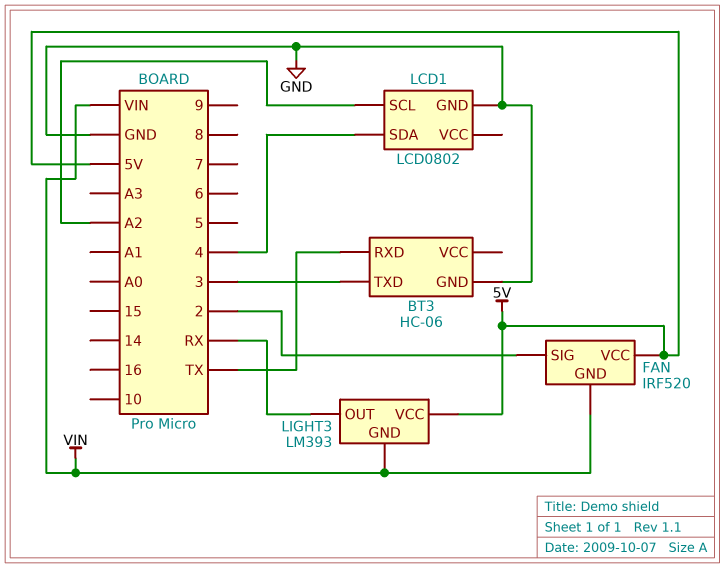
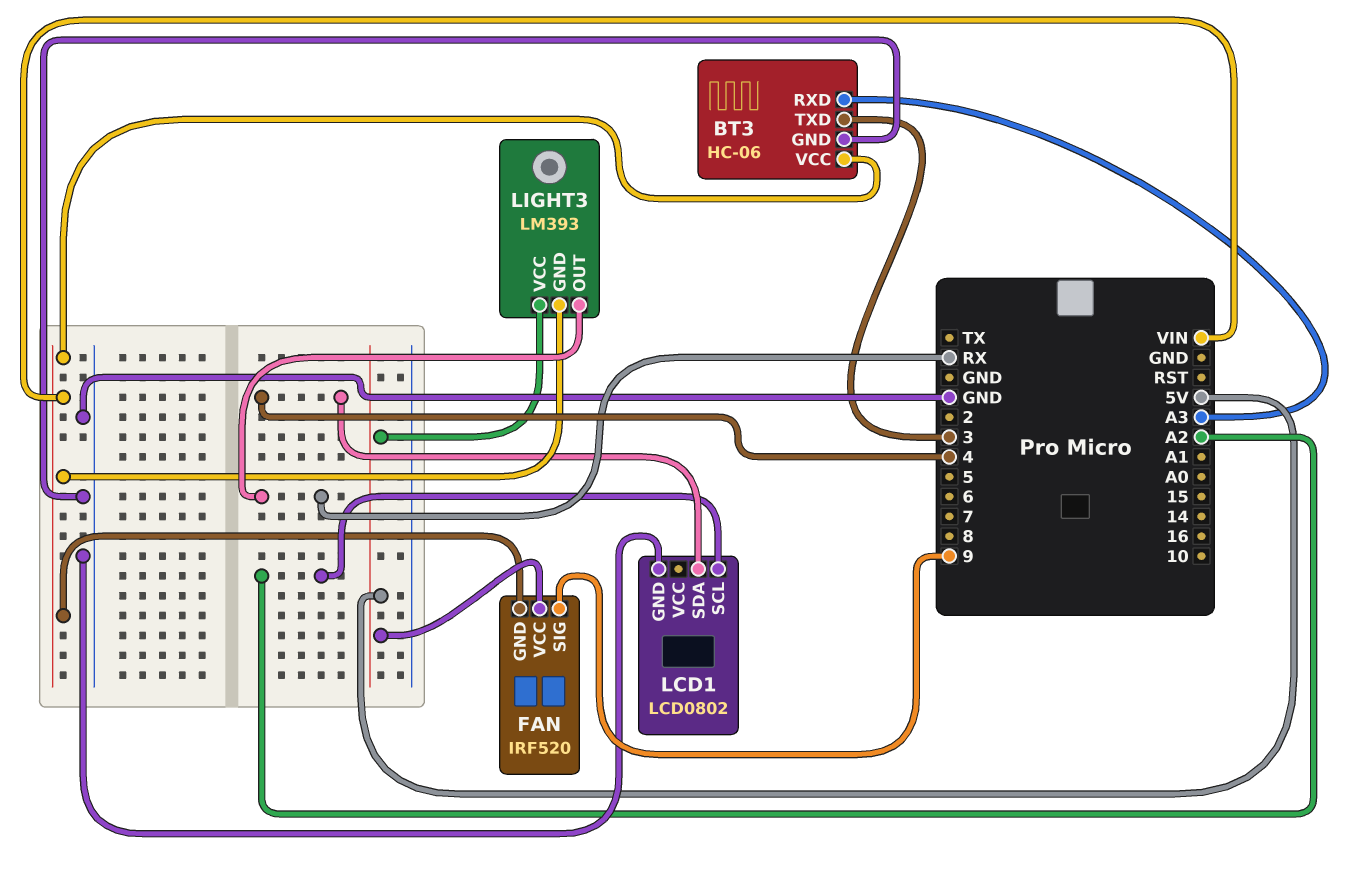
BT3 pin RXD: TX -> A3
BT3 pin VCC: none -> VIN
FAN pin SIG: 2 -> 9

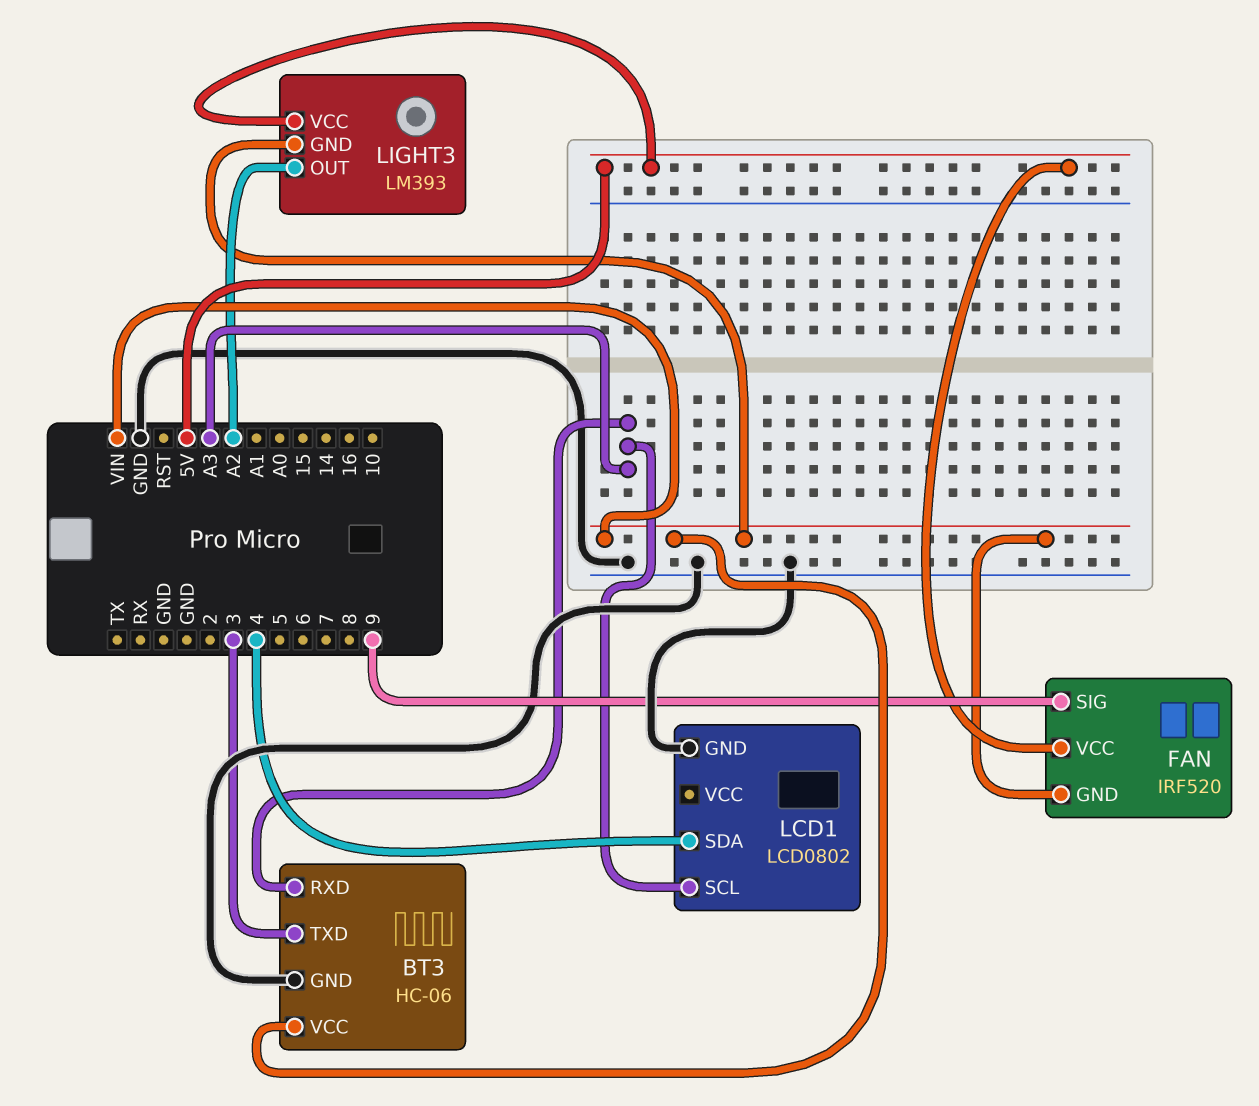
LCD1 pin SCL: A2 -> A3
LIGHT3 pin OUT: RX -> A2

